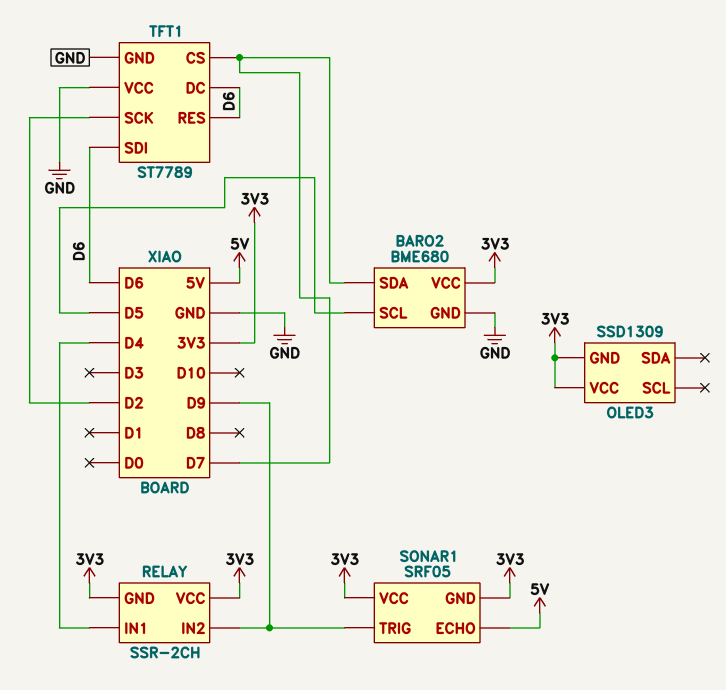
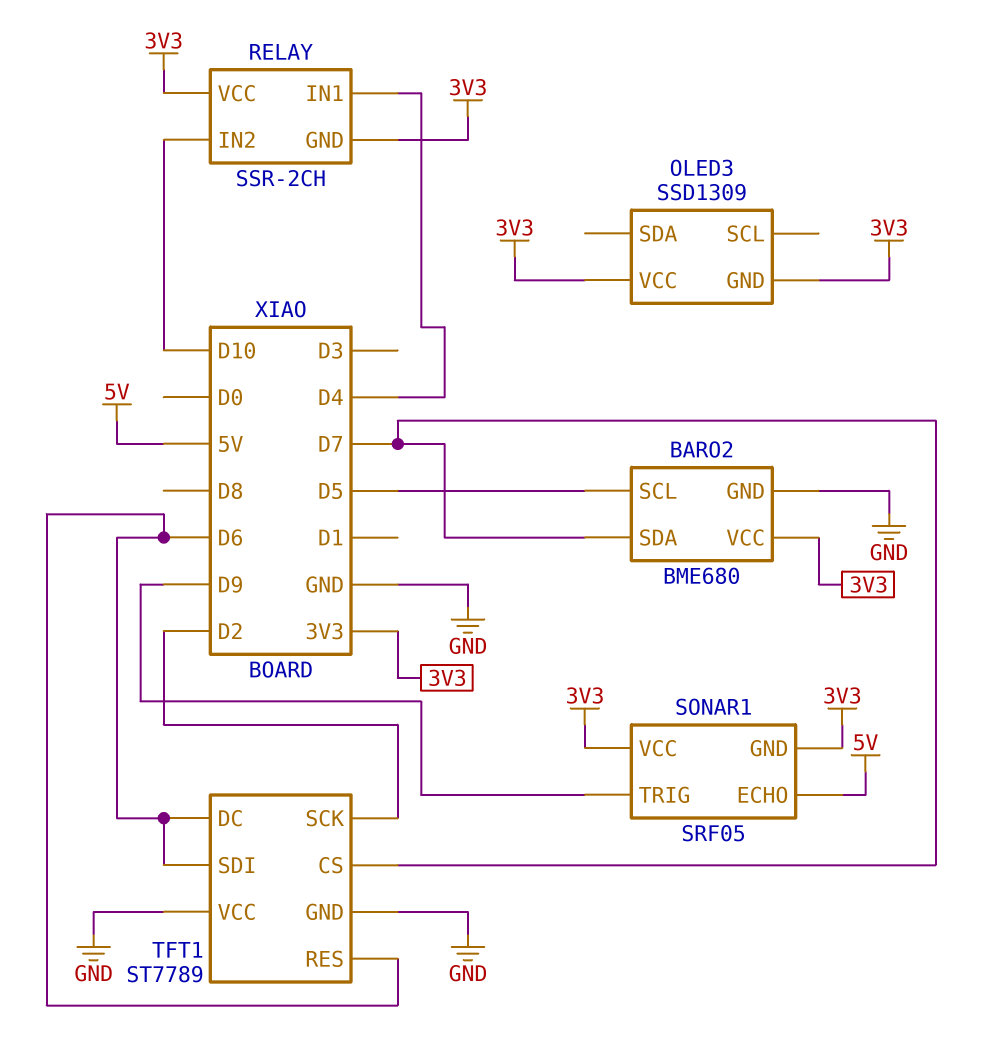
RELAY pin IN2: D9 -> D10

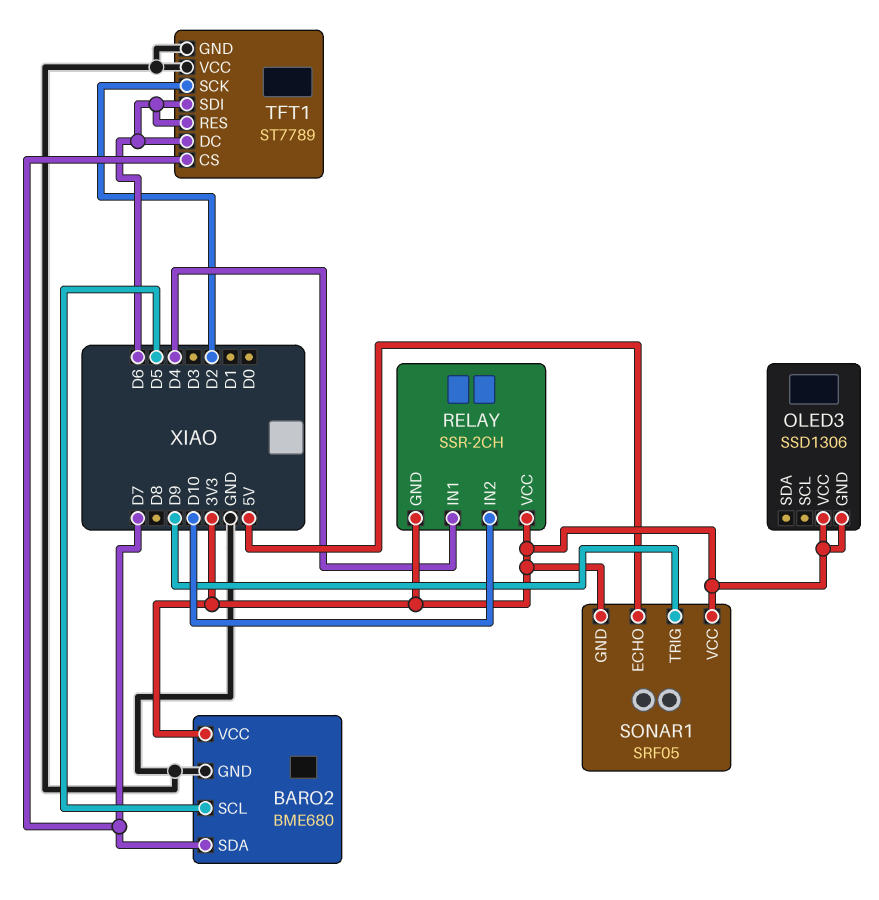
OLED3: SSD1309 -> SSD1306

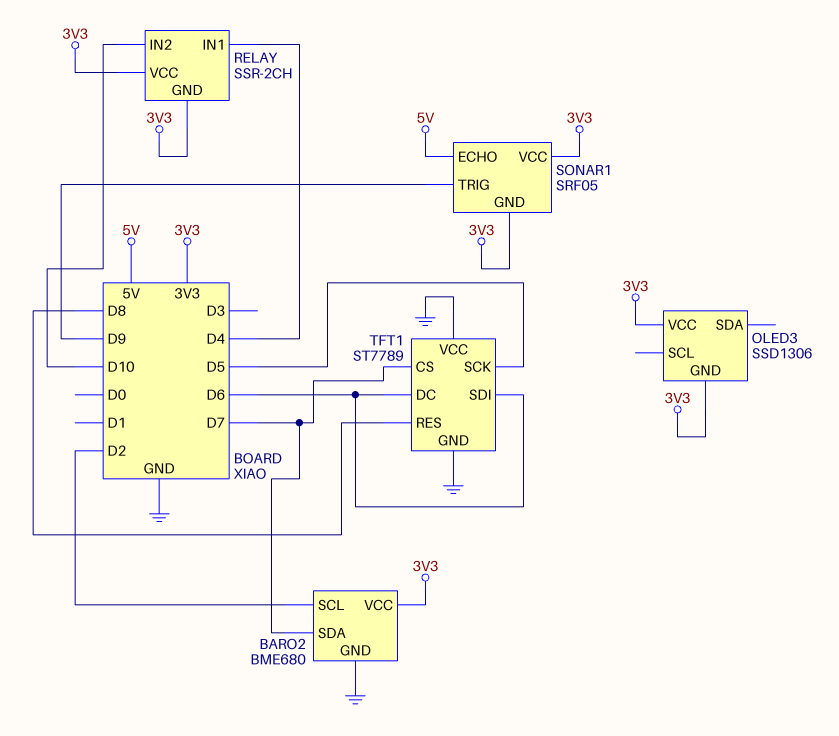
BARO2 pin SCL: D5 -> D2
TFT1 pin RES: D6 -> D8
TFT1 pin SCK: D2 -> D5

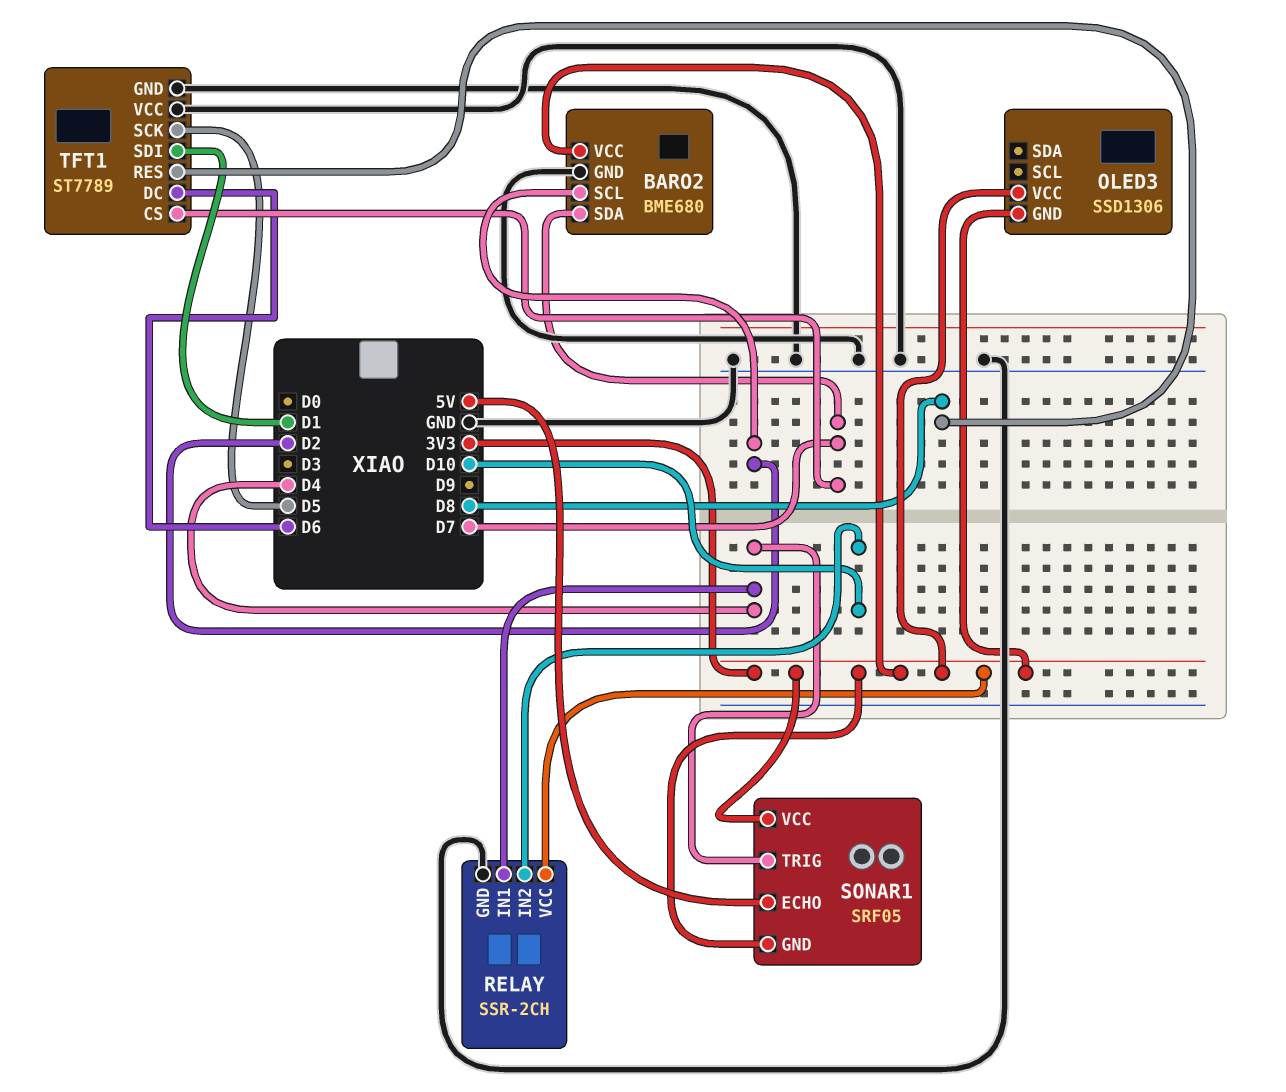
RELAY pin GND: 3V3 -> GND
SONAR1 pin TRIG: D9 -> D4
TFT1 pin SDI: D6 -> D1

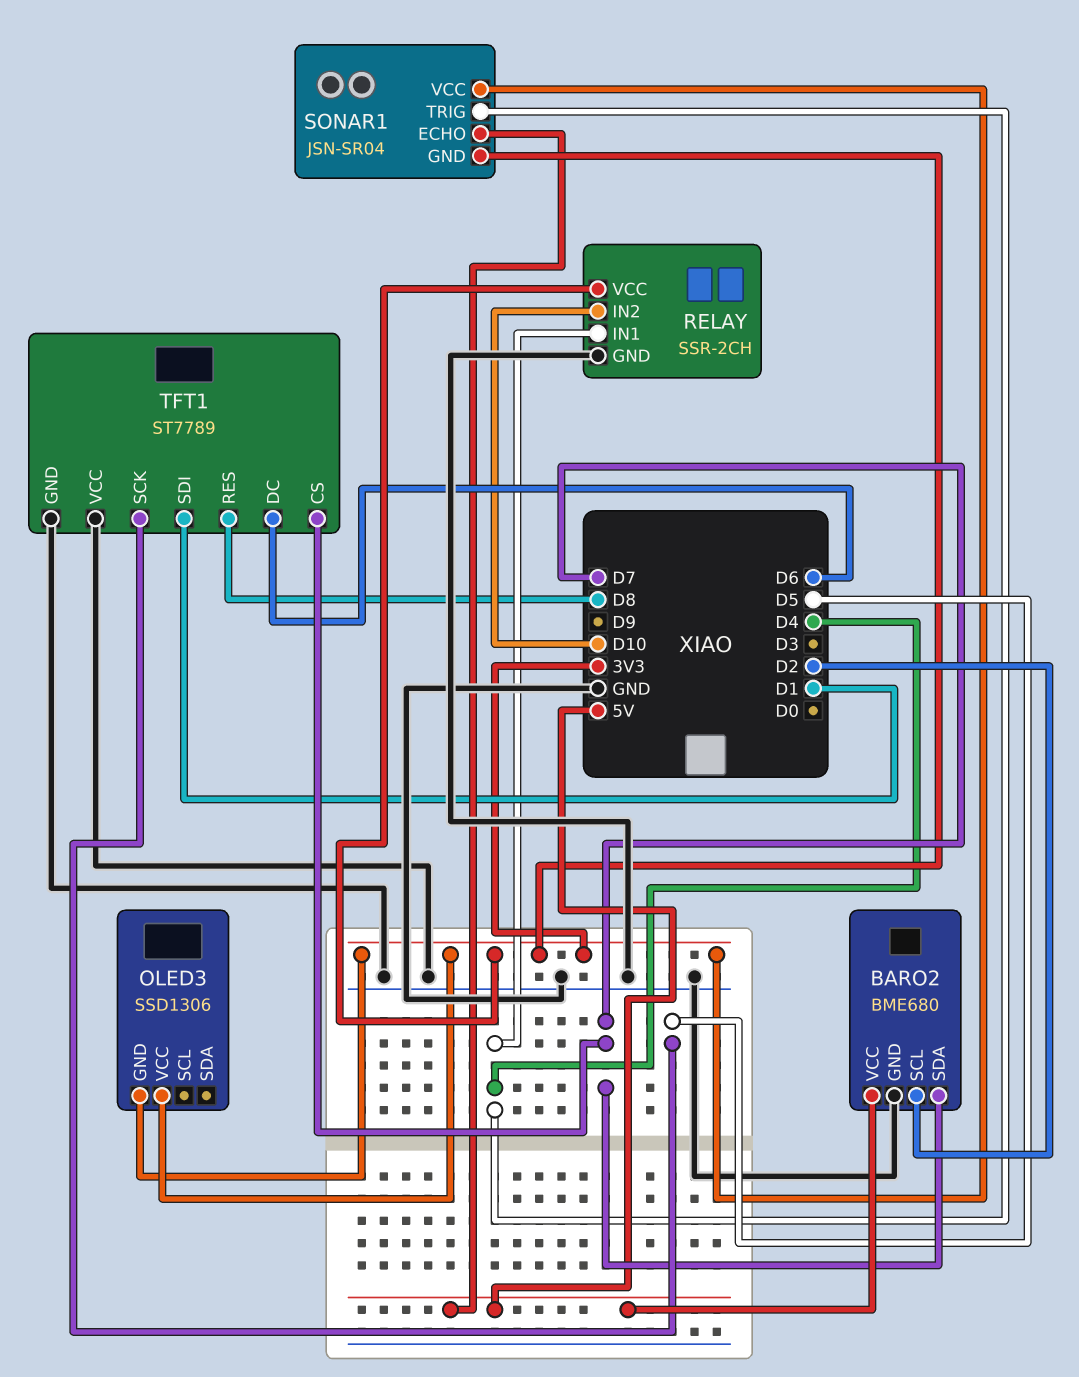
BARO2 pin VCC: 3V3 -> 5V
SONAR1: SRF05 -> JSN-SR04

